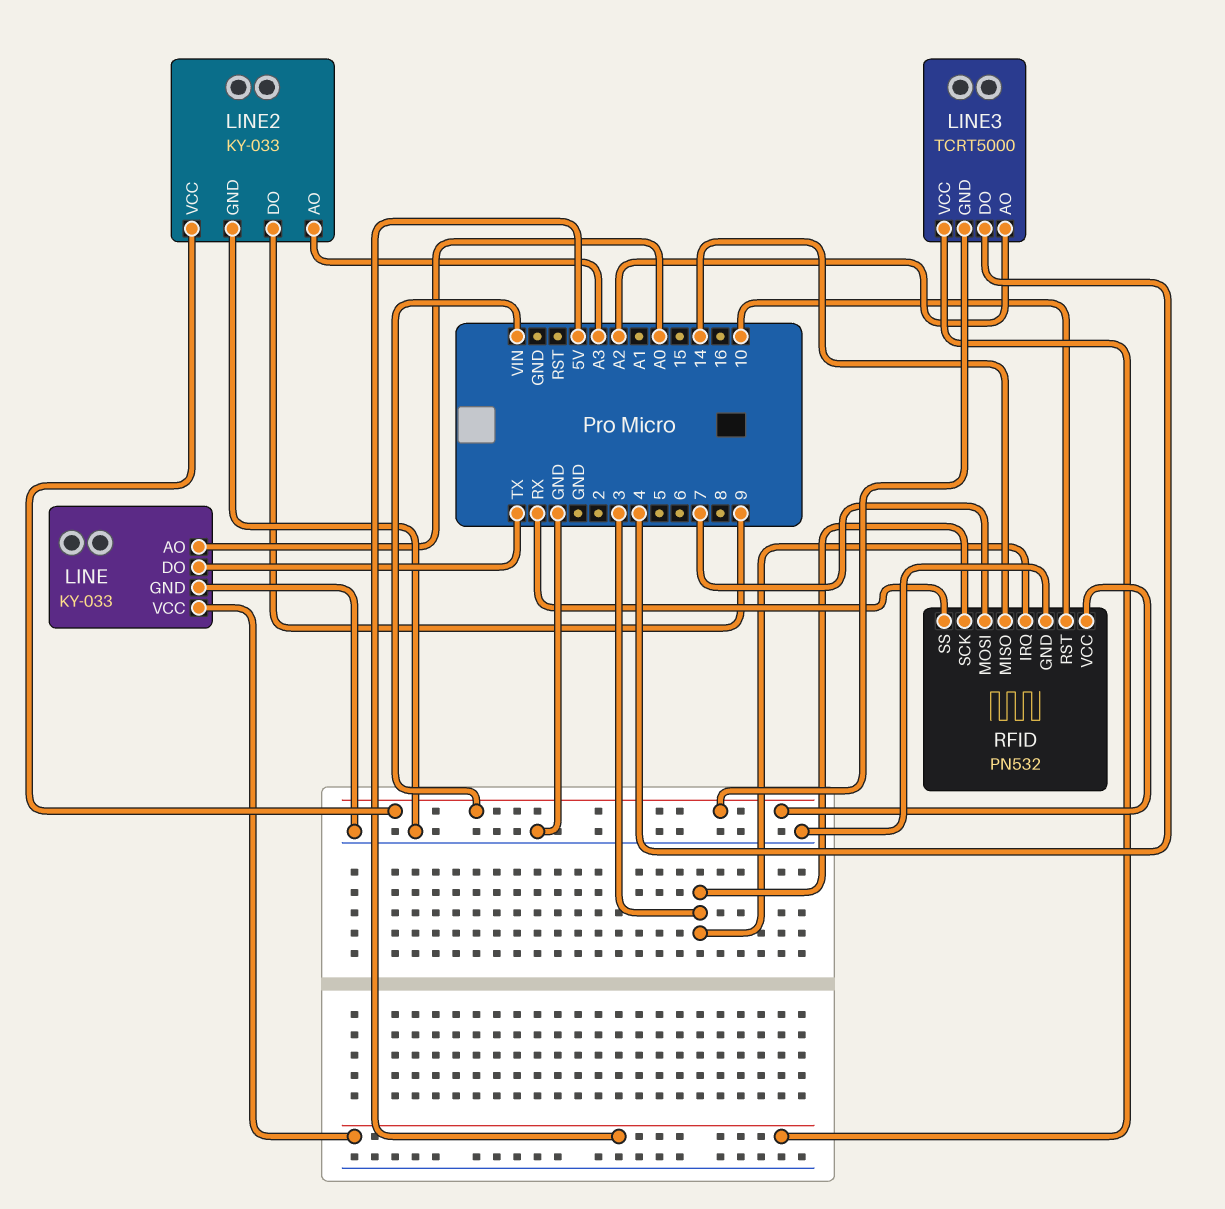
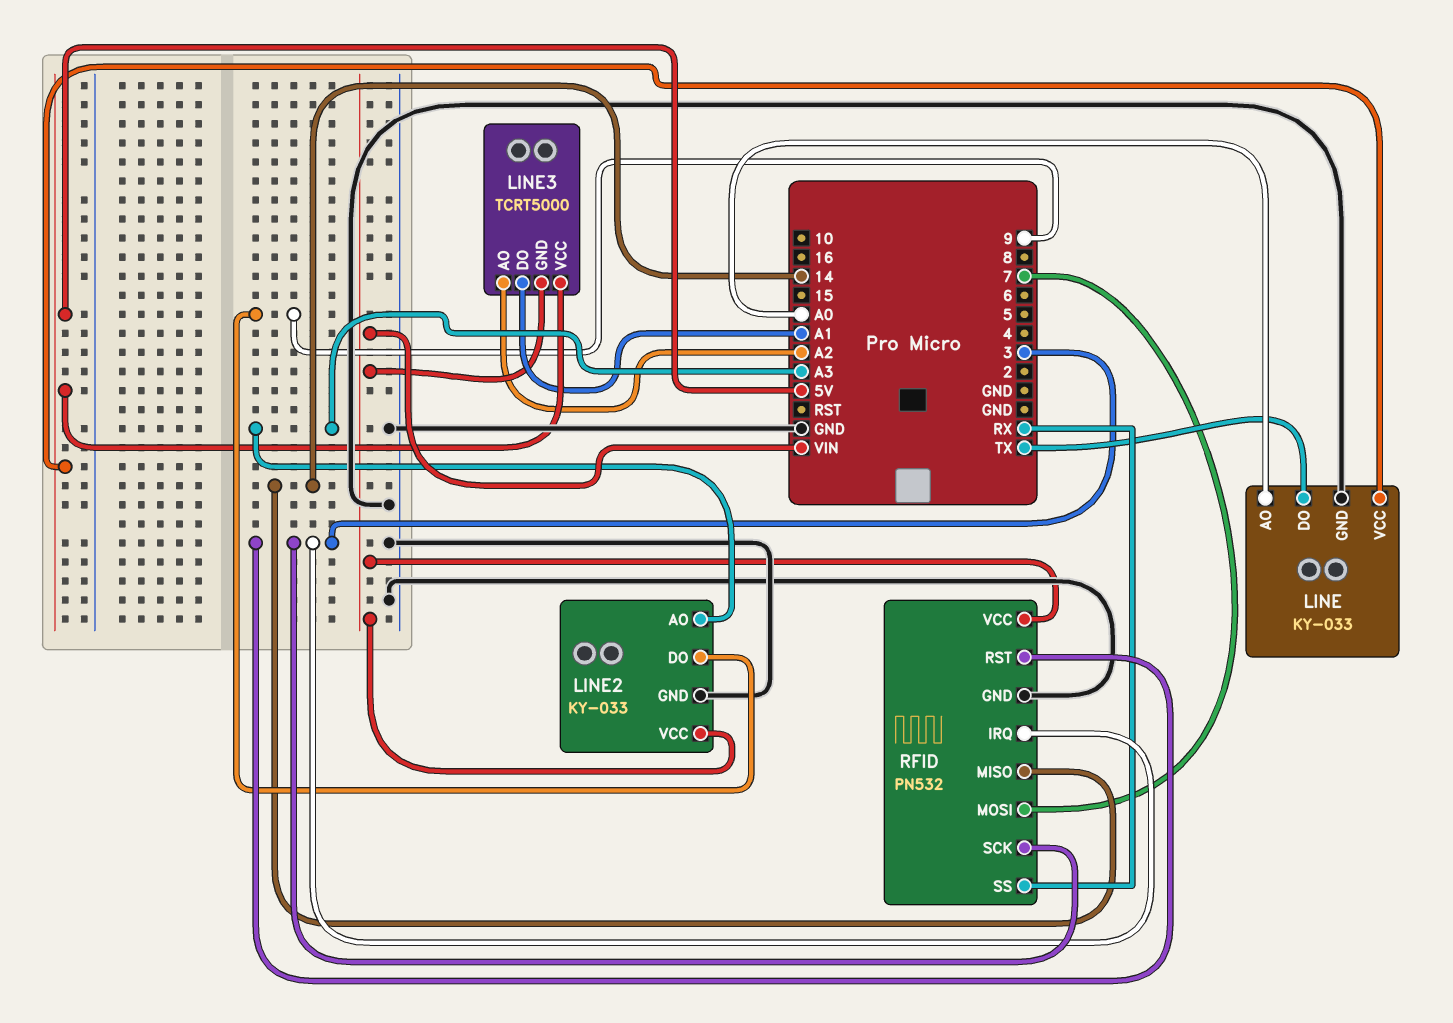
LINE3 pin DO: 4 -> A1
RFID pin RST: 10 -> 3

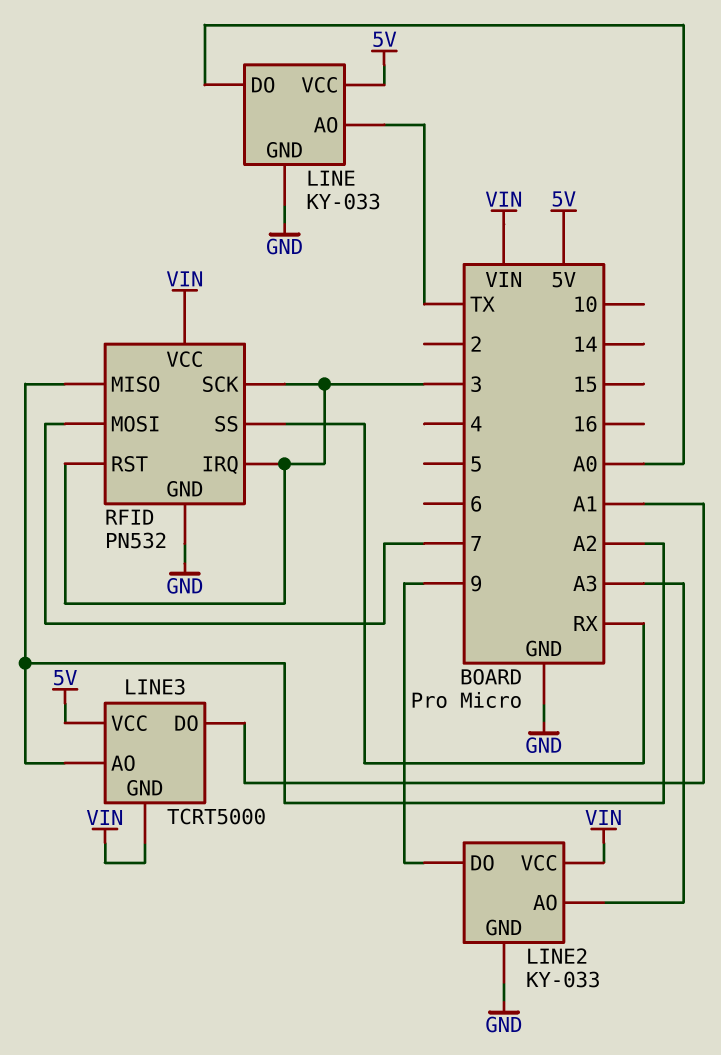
LINE pin AO: A0 -> TX
LINE pin DO: TX -> A0
RFID pin MISO: 14 -> A2

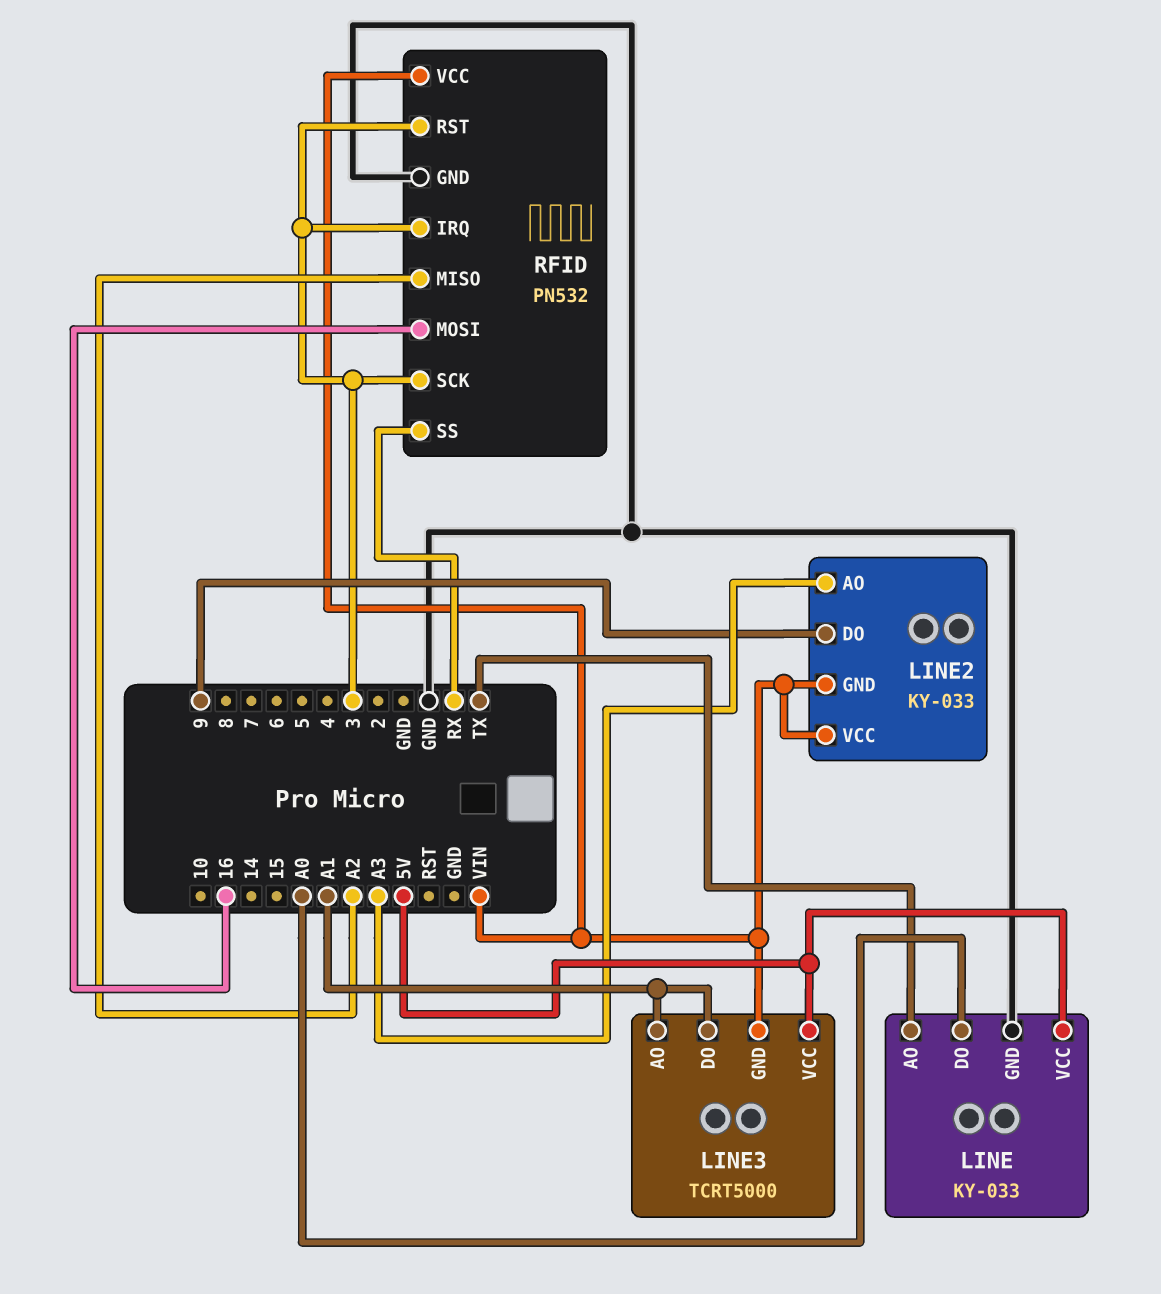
LINE2 pin GND: GND -> VIN
LINE3 pin AO: A2 -> A1
RFID pin MOSI: 7 -> 16

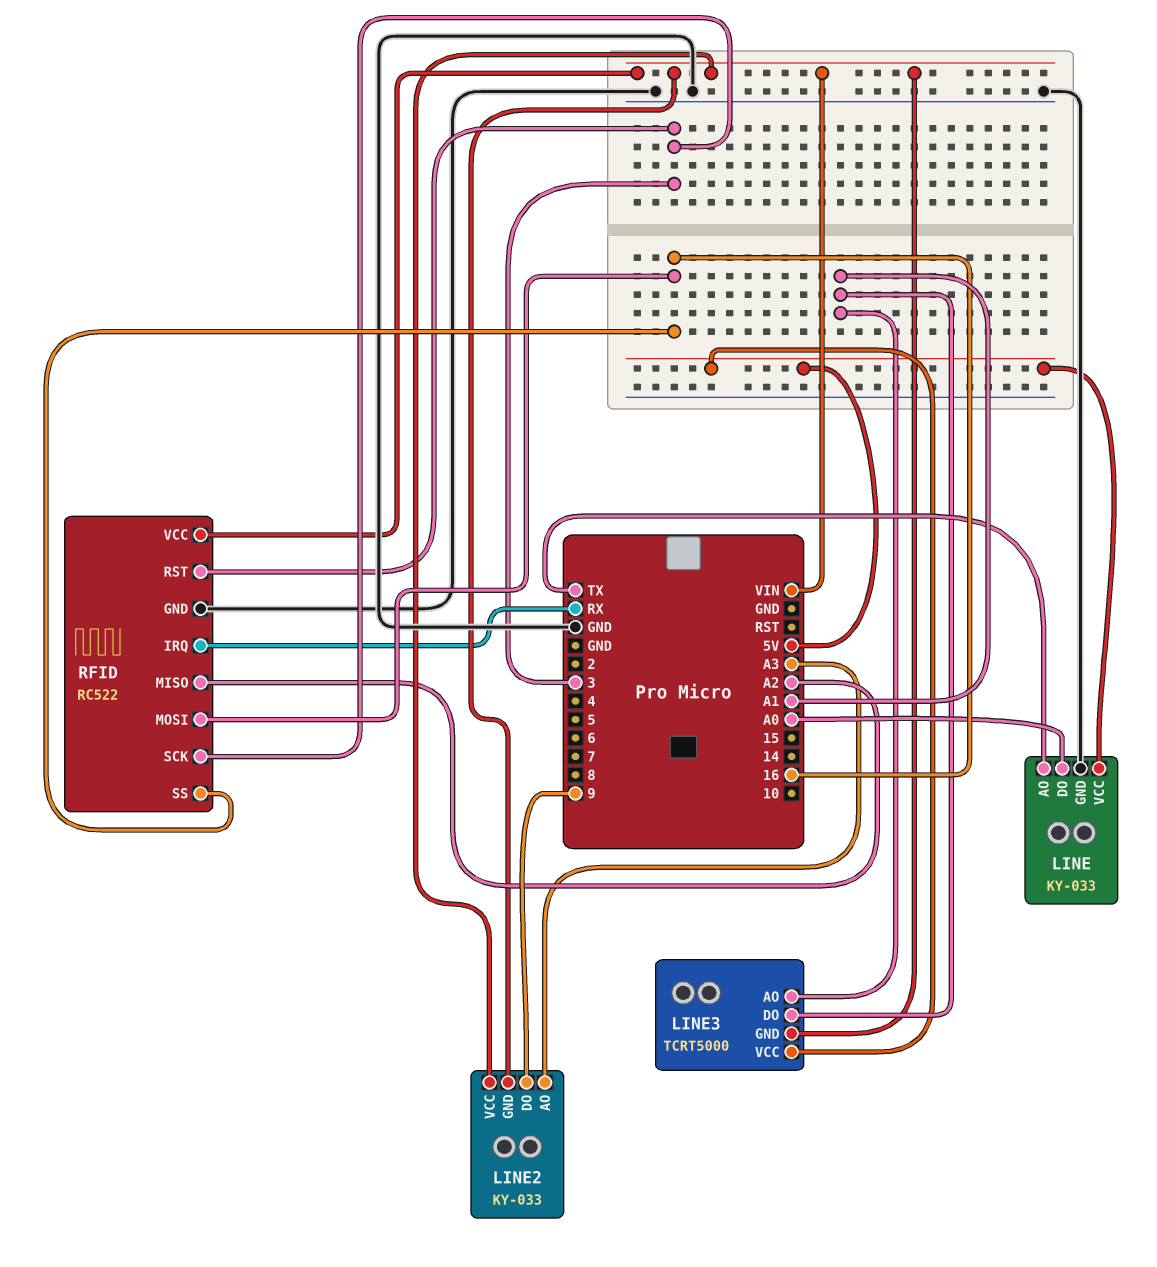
RFID: PN532 -> RC522
RFID pin IRQ: 3 -> RX
RFID pin SS: RX -> 16

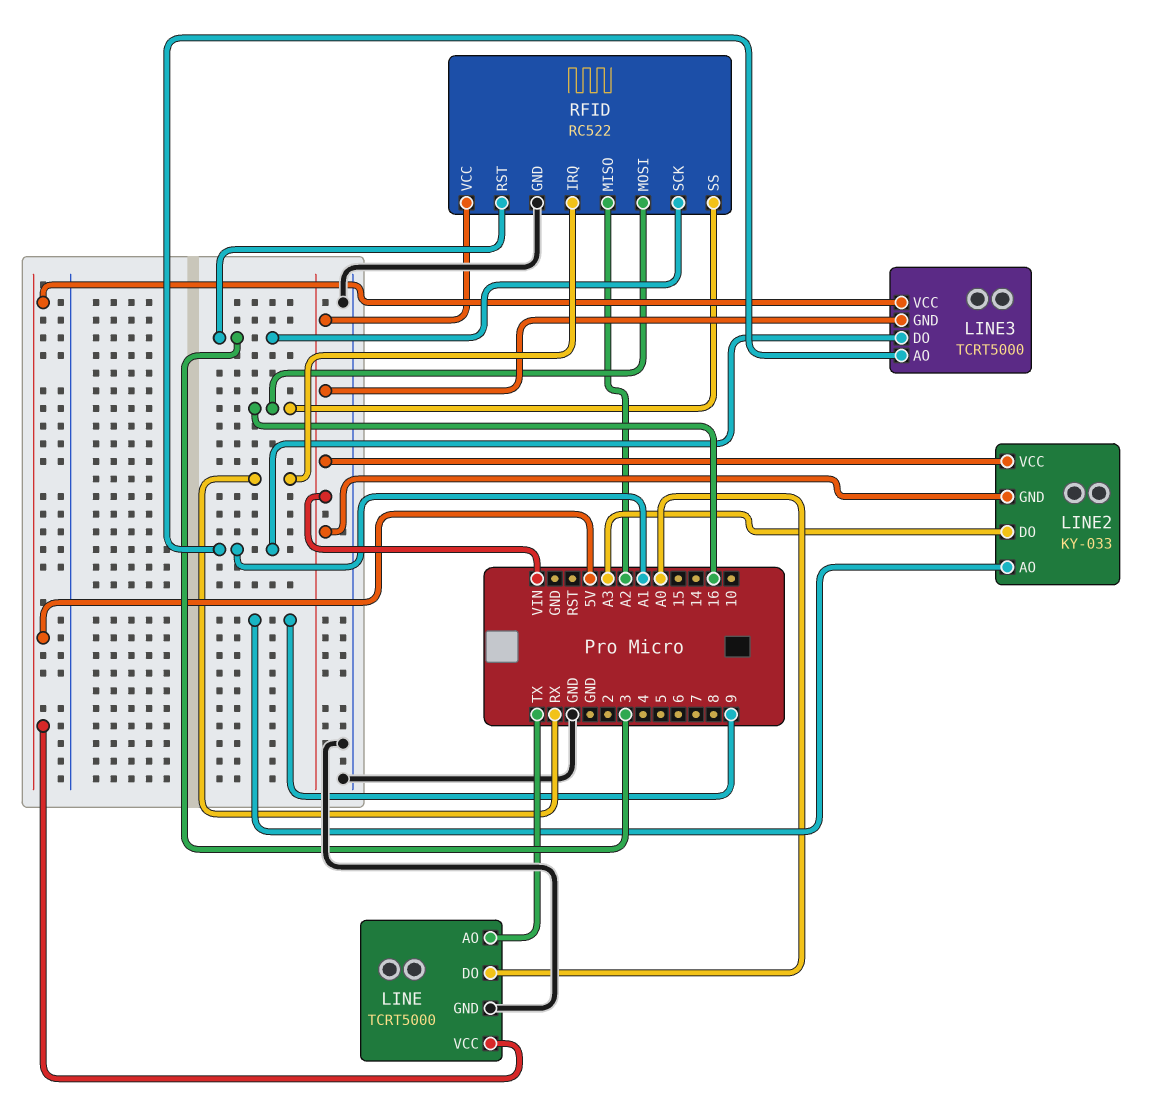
LINE: KY-033 -> TCRT5000
LINE2 pin AO: A3 -> 9
LINE2 pin DO: 9 -> A3

